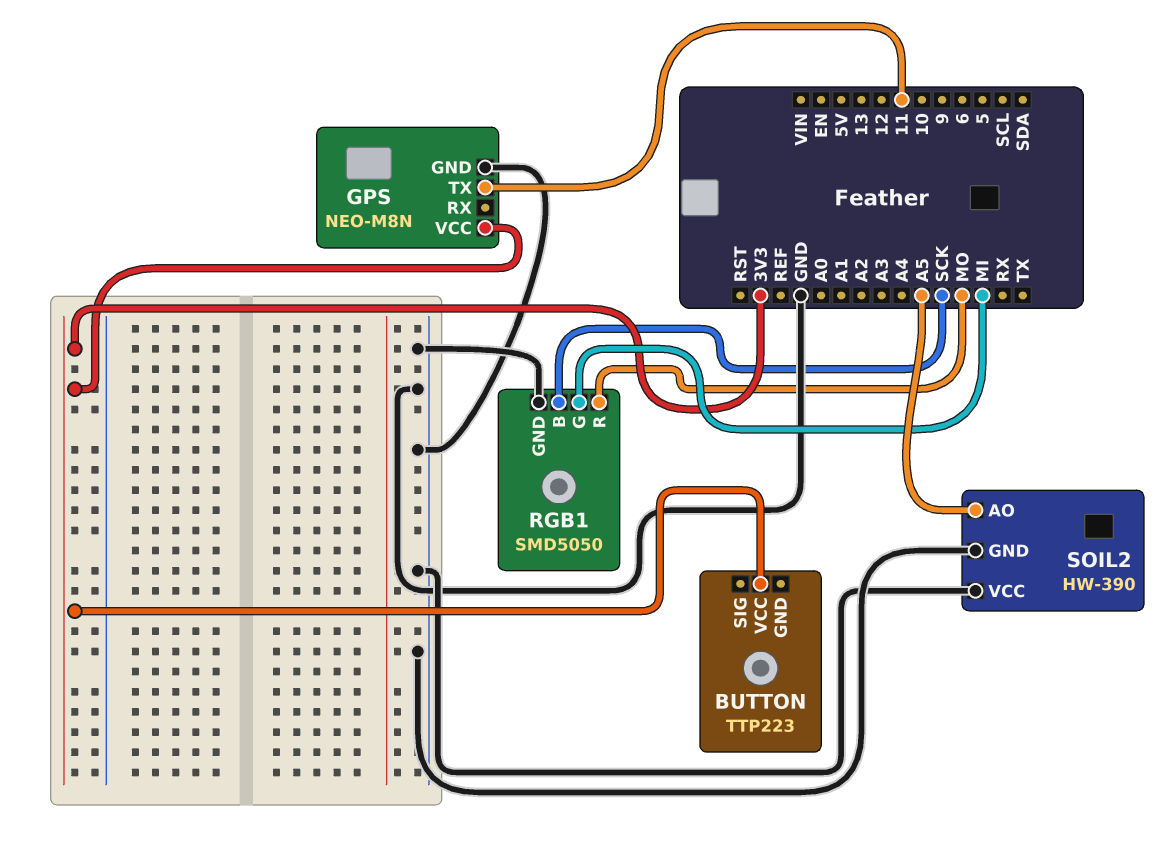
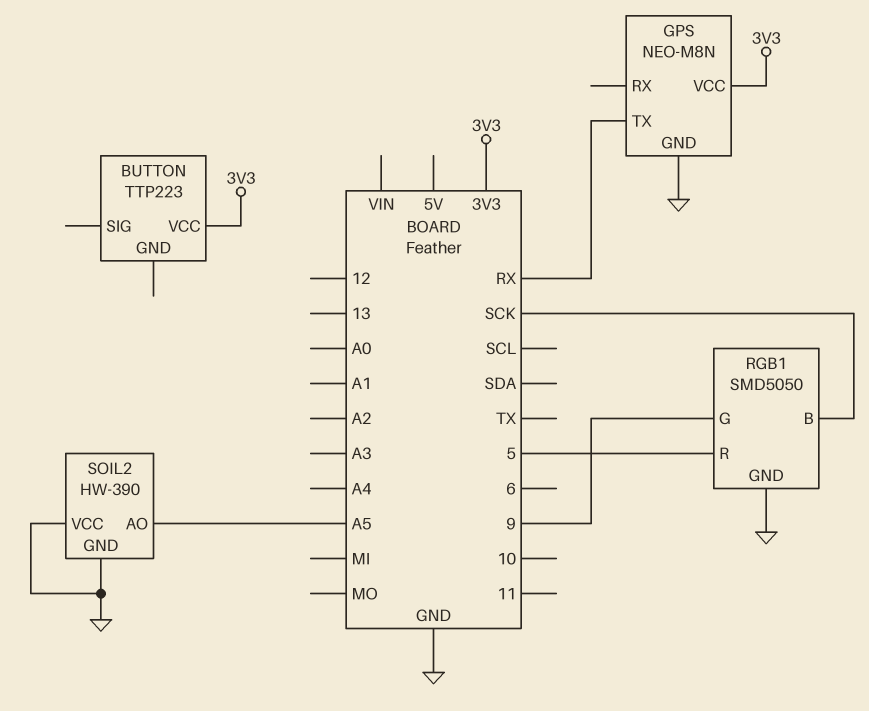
GPS pin TX: 11 -> RX
RGB1 pin G: MI -> 9
RGB1 pin R: MO -> 5

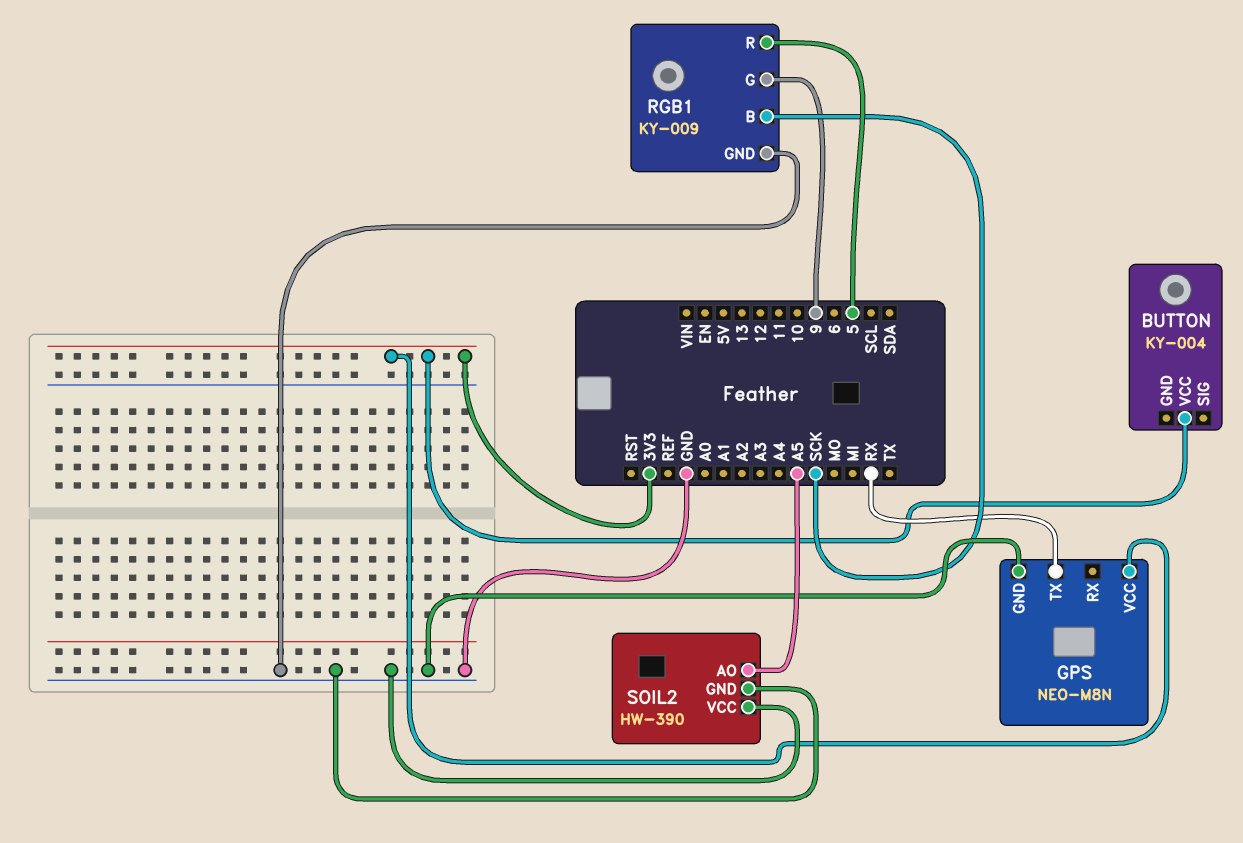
BUTTON: TTP223 -> KY-004
RGB1: SMD5050 -> KY-009

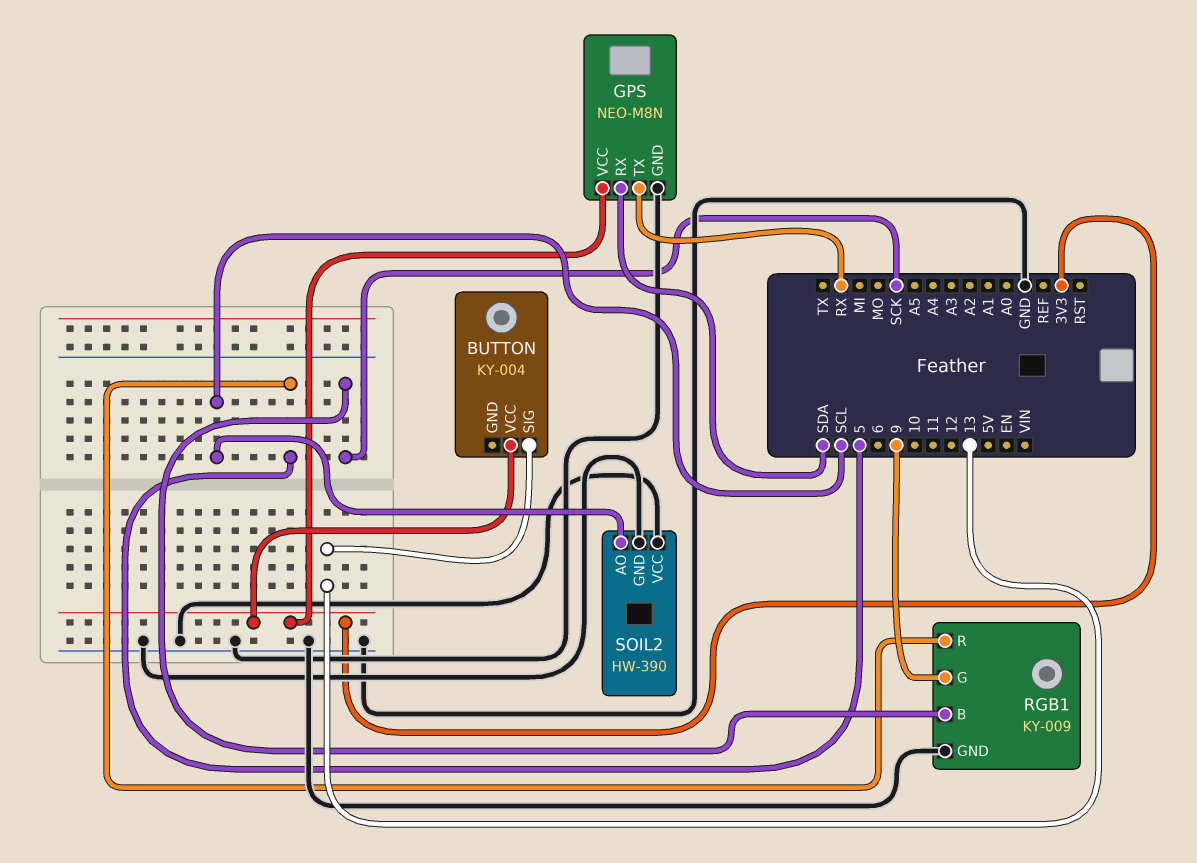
BUTTON pin SIG: none -> 13
GPS pin RX: none -> SDA
SOIL2 pin AO: A5 -> SCL

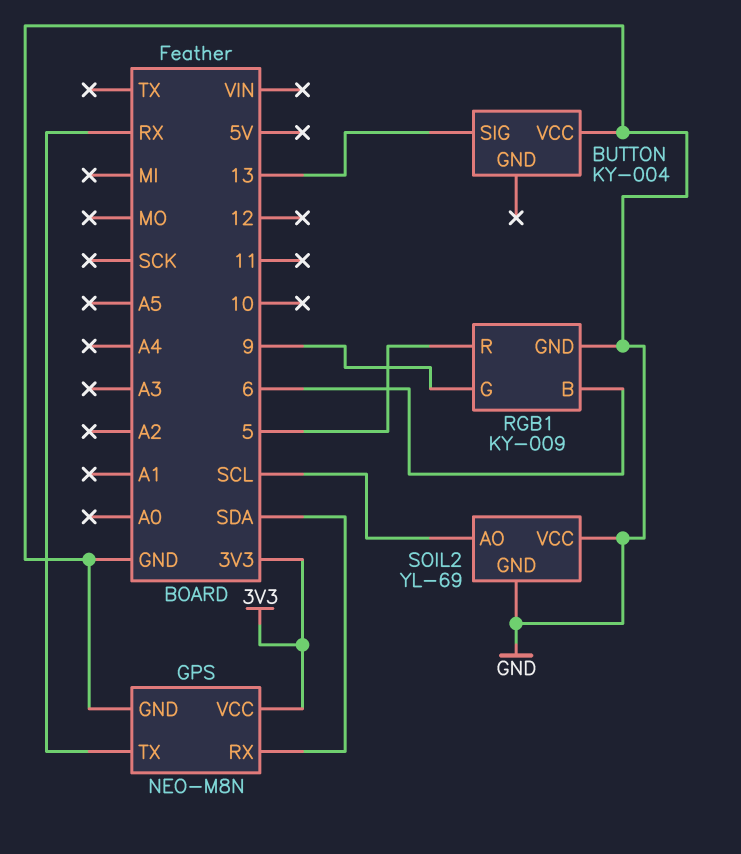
BUTTON pin VCC: 3V3 -> GND
RGB1 pin B: SCK -> 6
SOIL2: HW-390 -> YL-69

